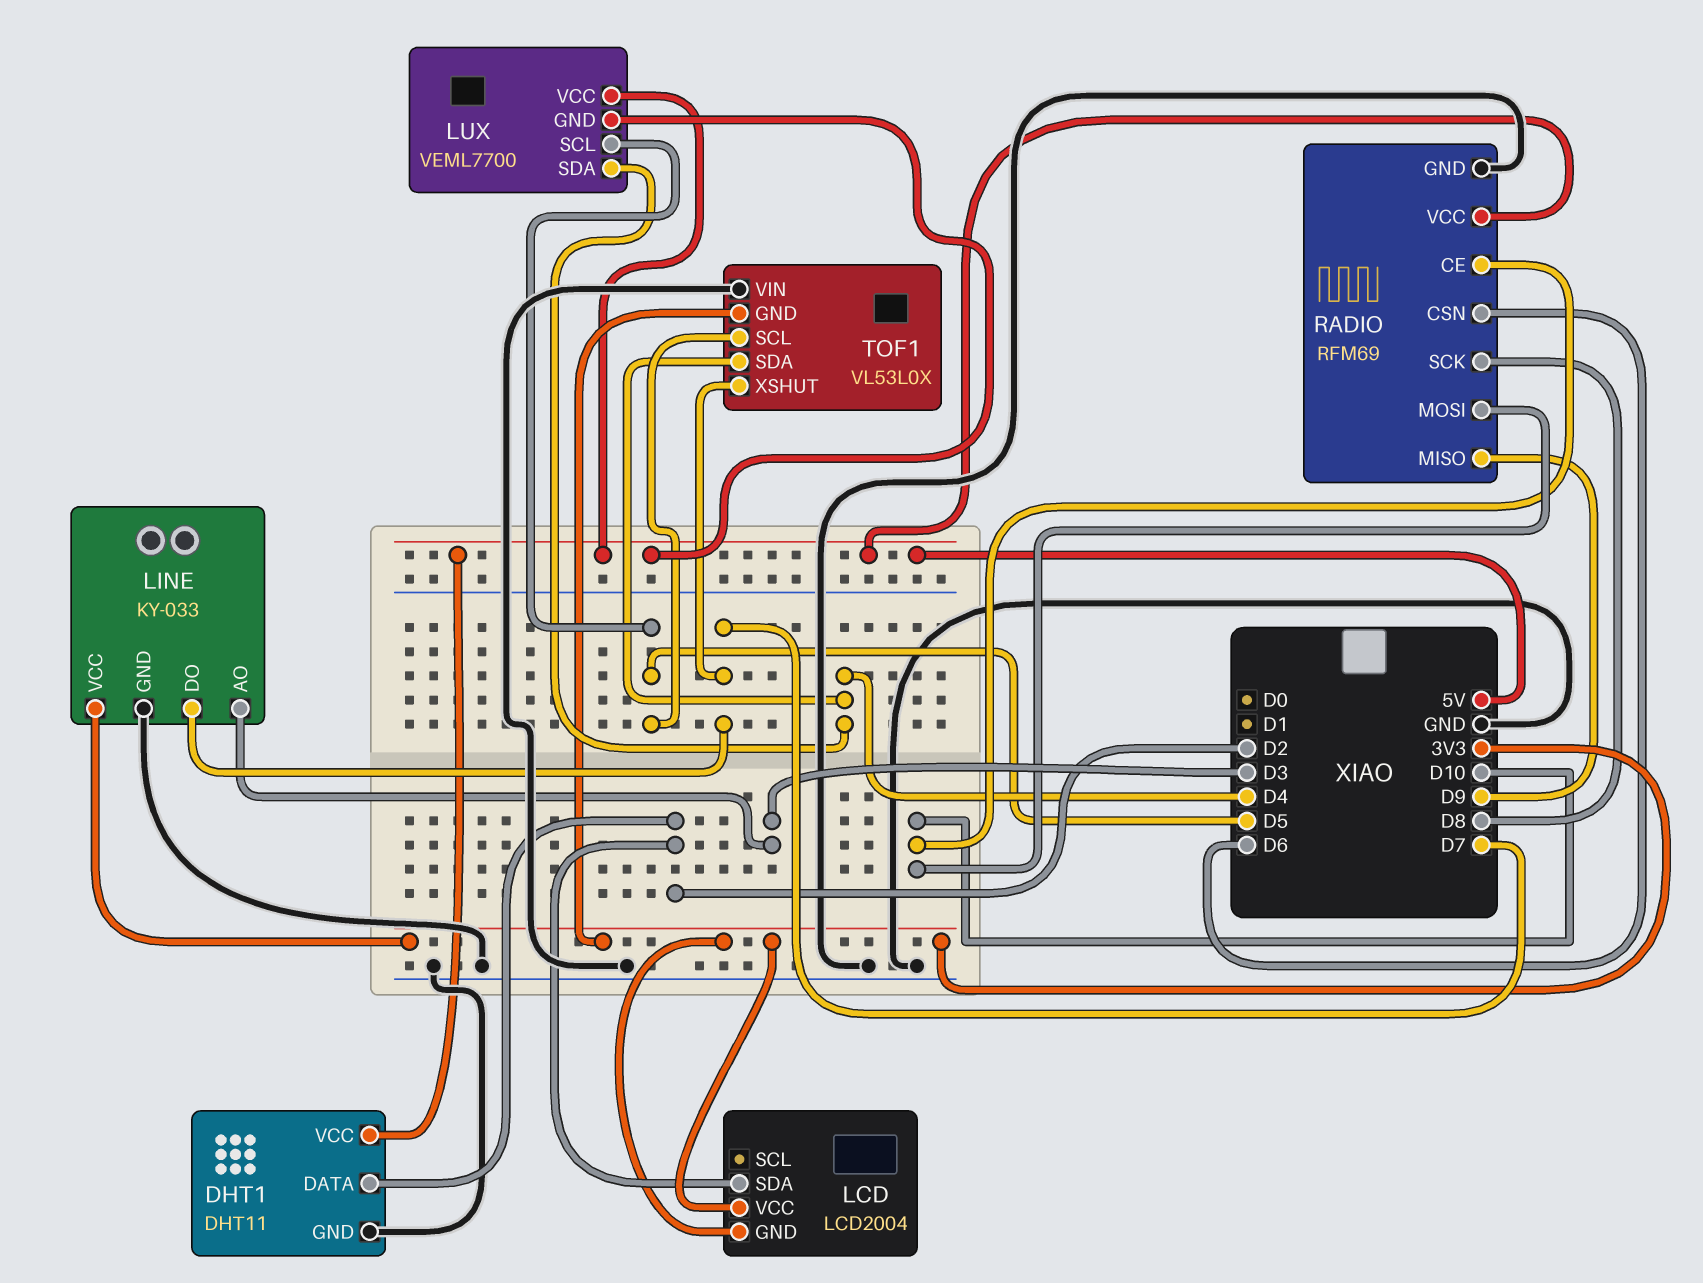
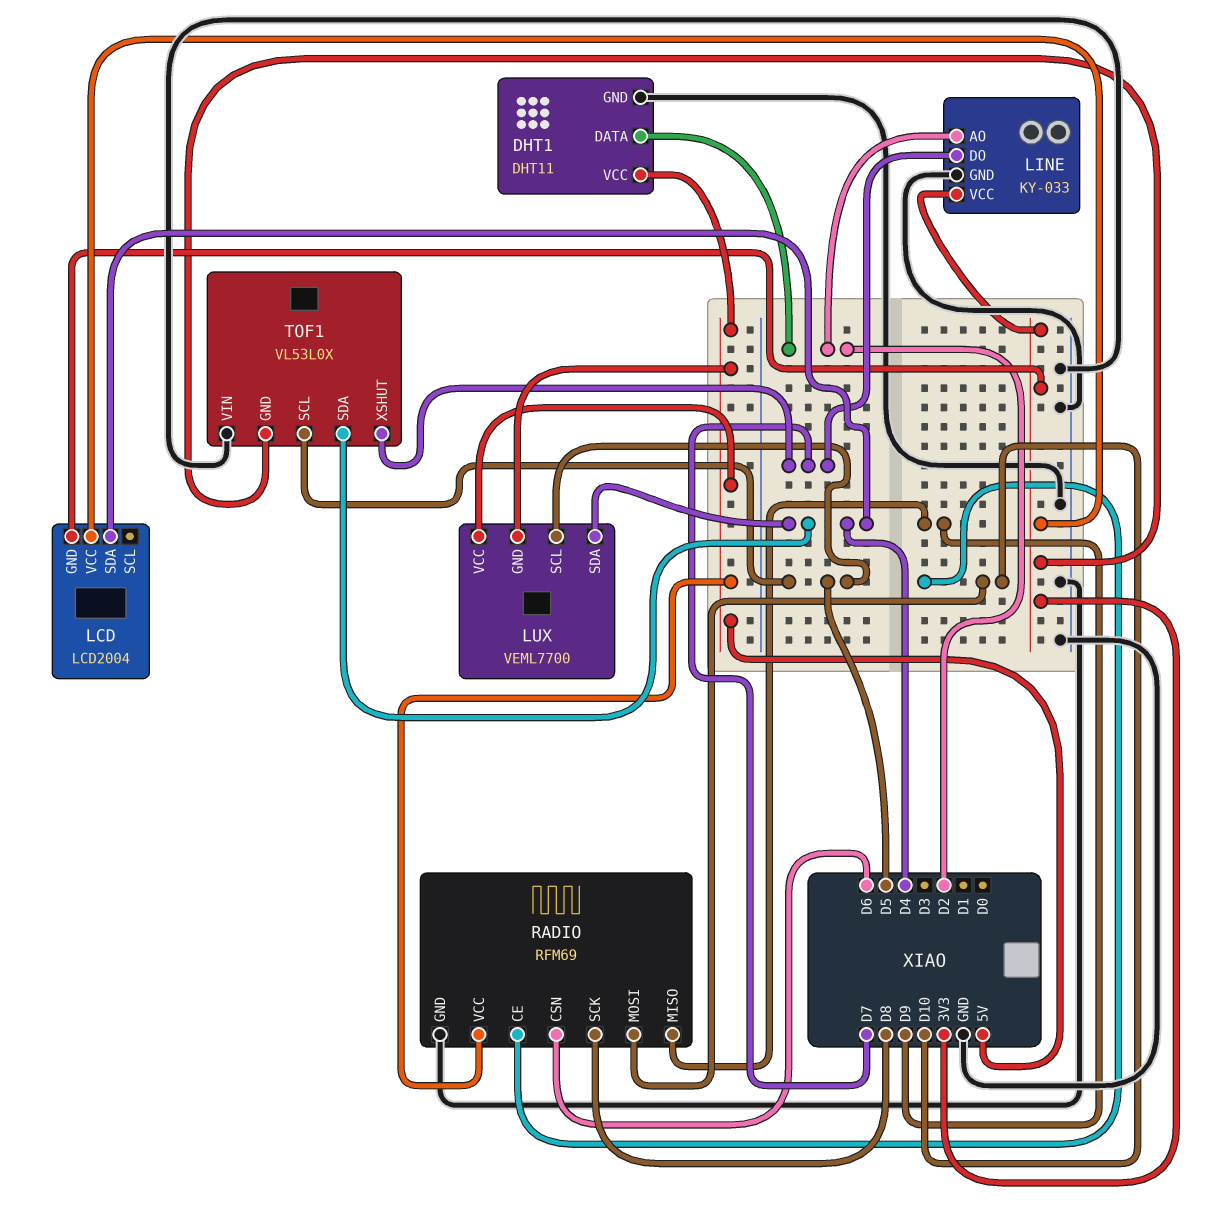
LCD pin SDA: D2 -> D4
LINE pin AO: D3 -> D2

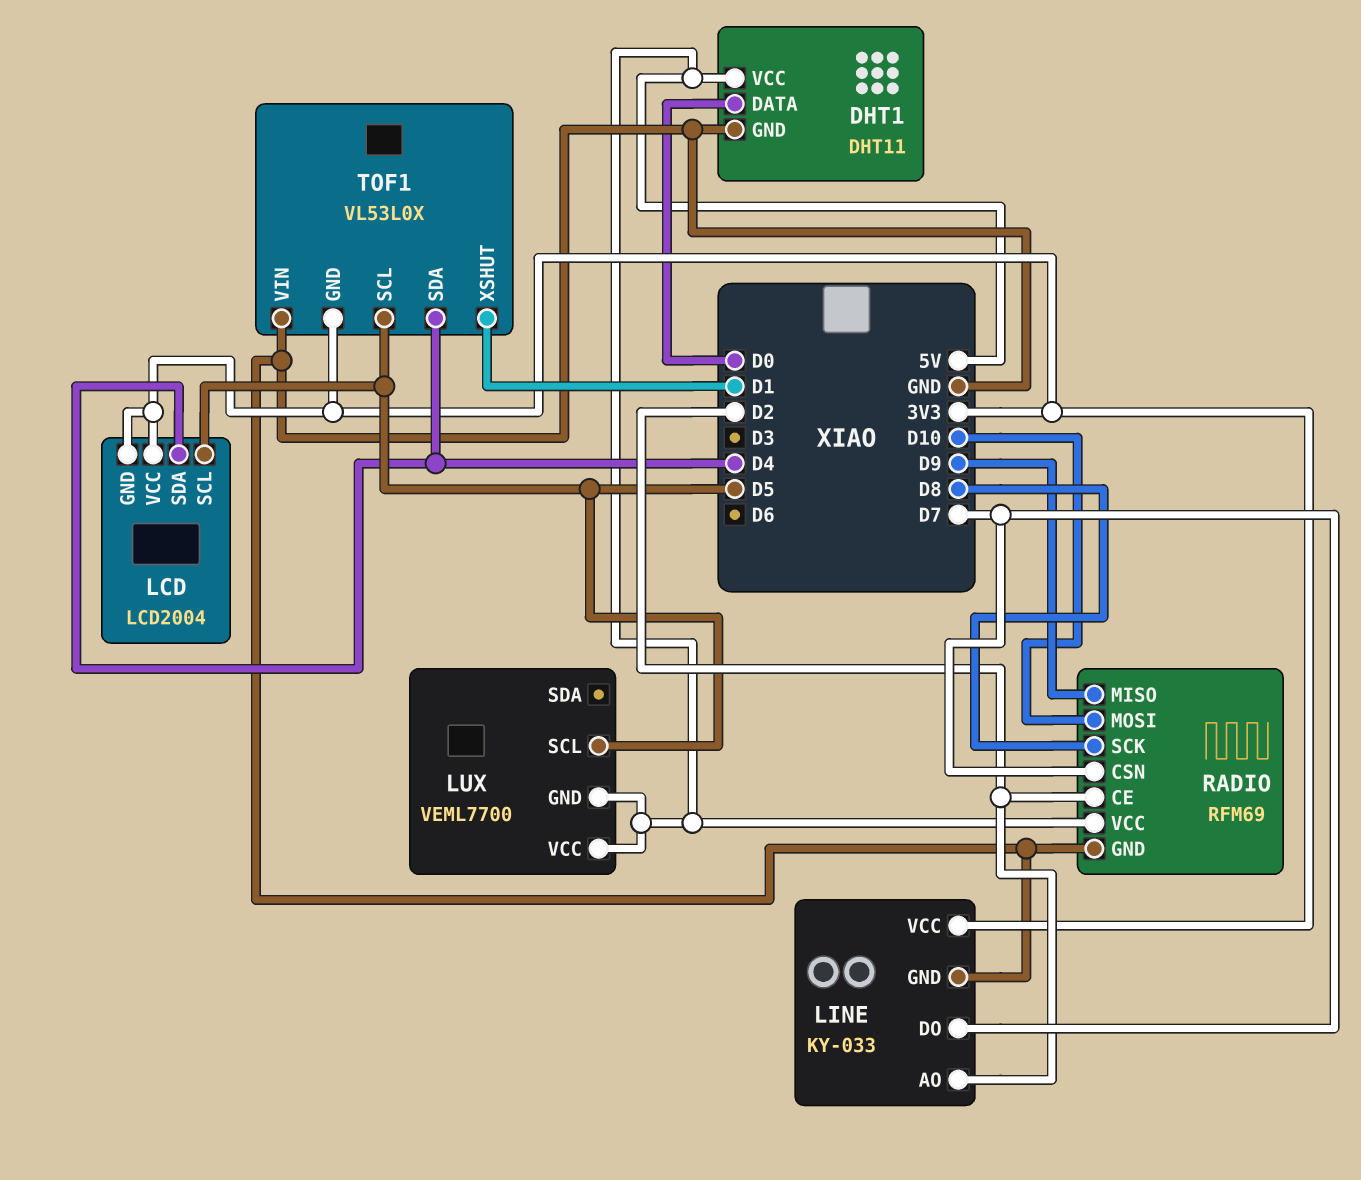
DHT1 pin DATA: D2 -> D0
LCD pin SCL: none -> D5
LUX pin SDA: D4 -> none
RADIO pin CE: D10 -> D2
RADIO pin CSN: D6 -> D7
TOF1 pin XSHUT: D7 -> D1

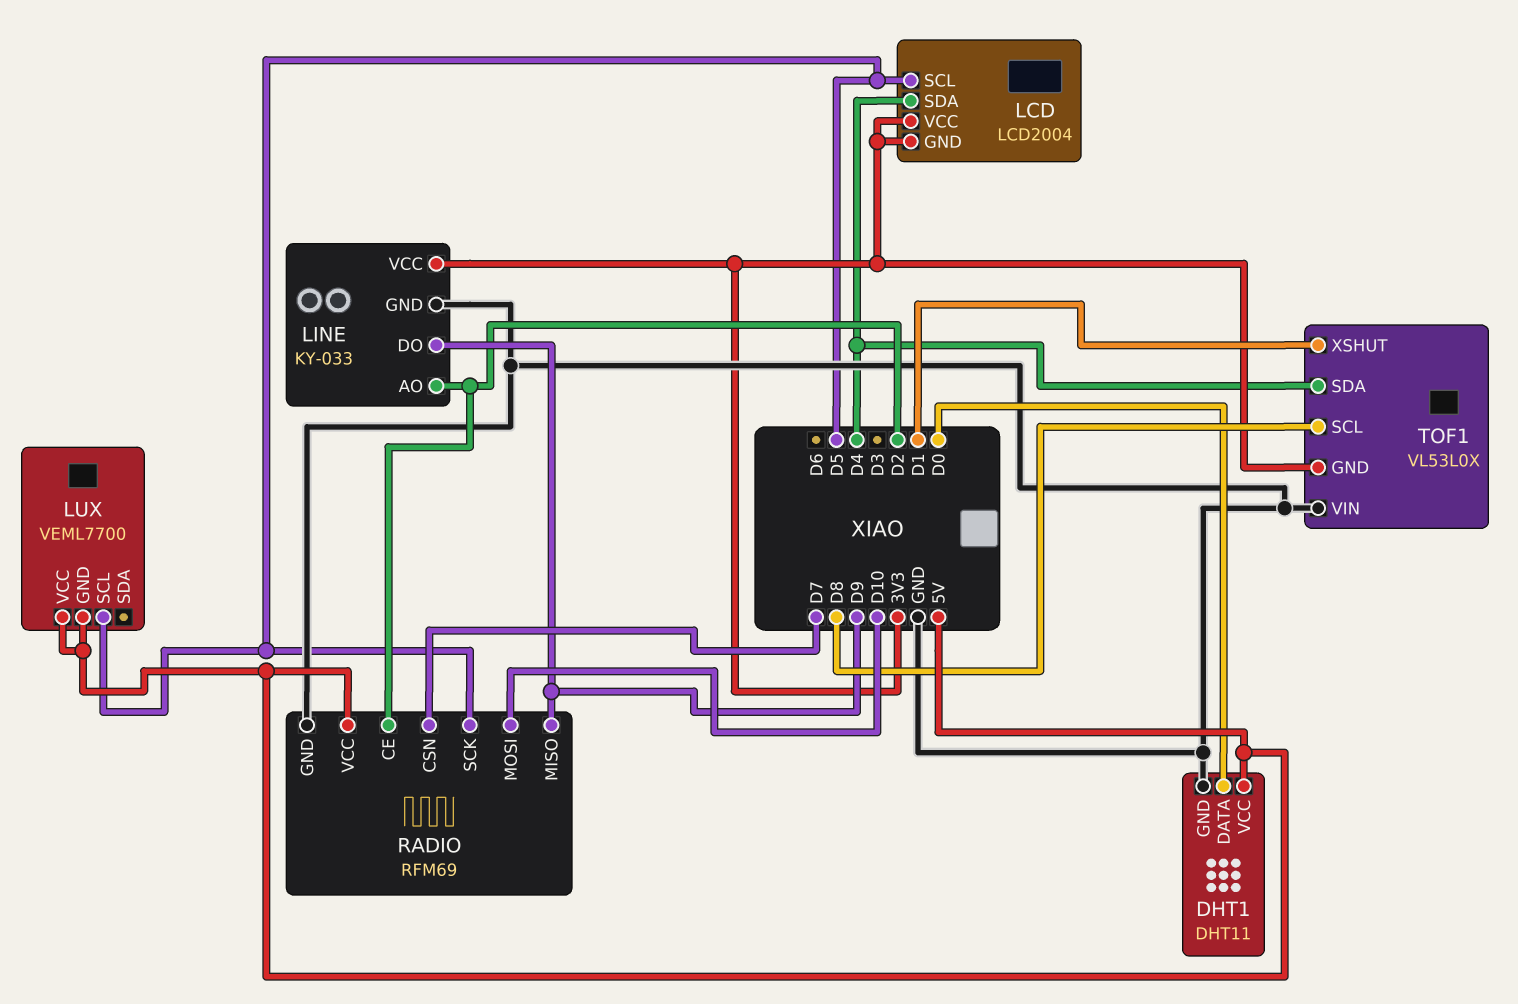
LINE pin DO: D7 -> D9
RADIO pin SCK: D8 -> D5
TOF1 pin SCL: D5 -> D8

